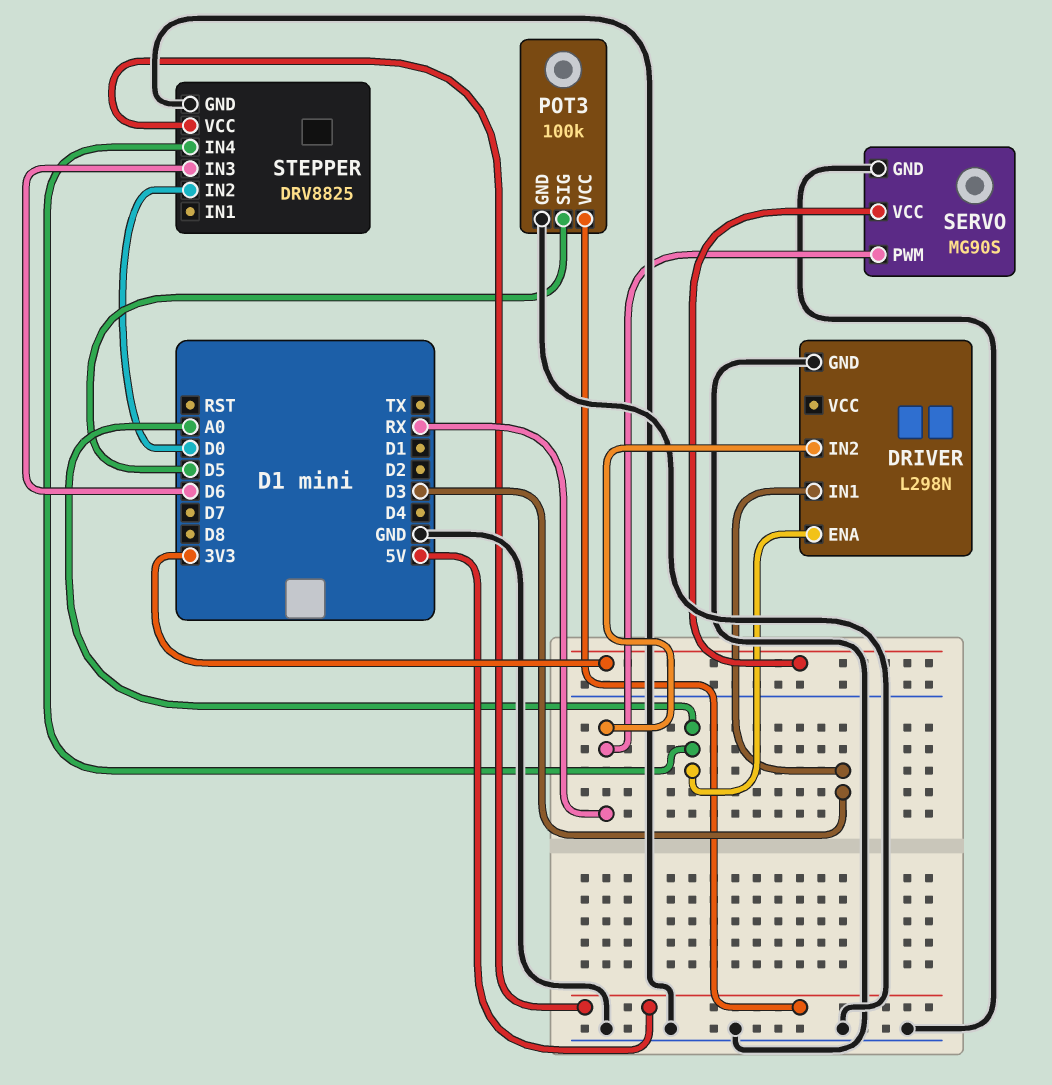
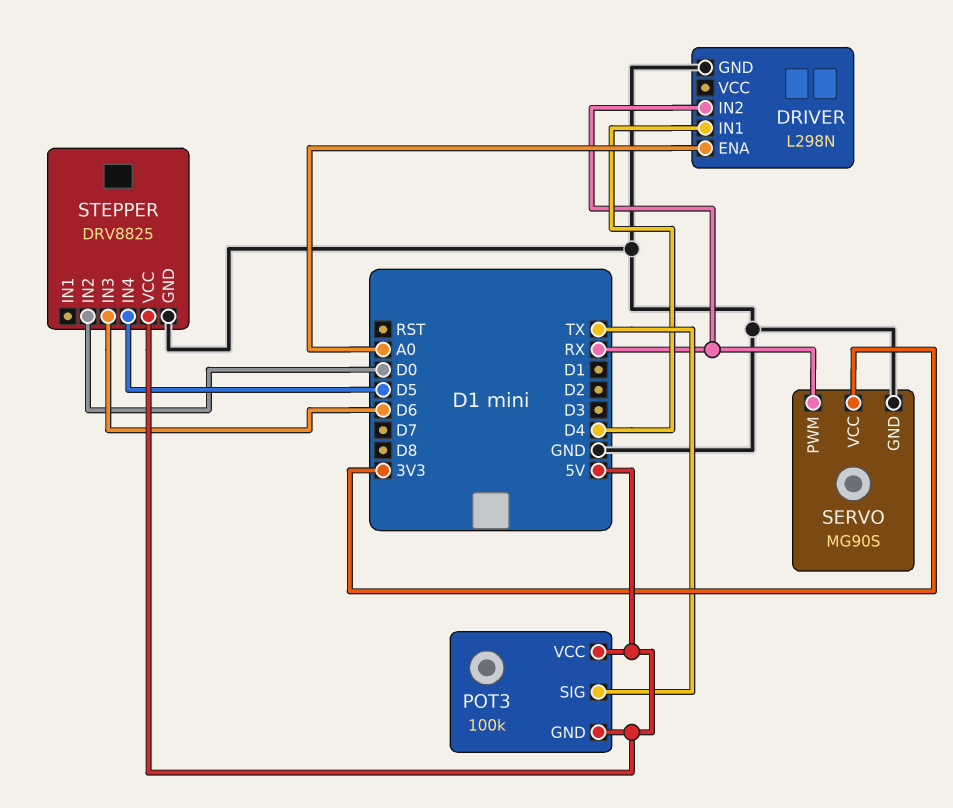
DRIVER pin IN1: D3 -> D4
POT3 pin GND: GND -> 5V
POT3 pin SIG: D5 -> TX
STEPPER pin IN4: A0 -> D5

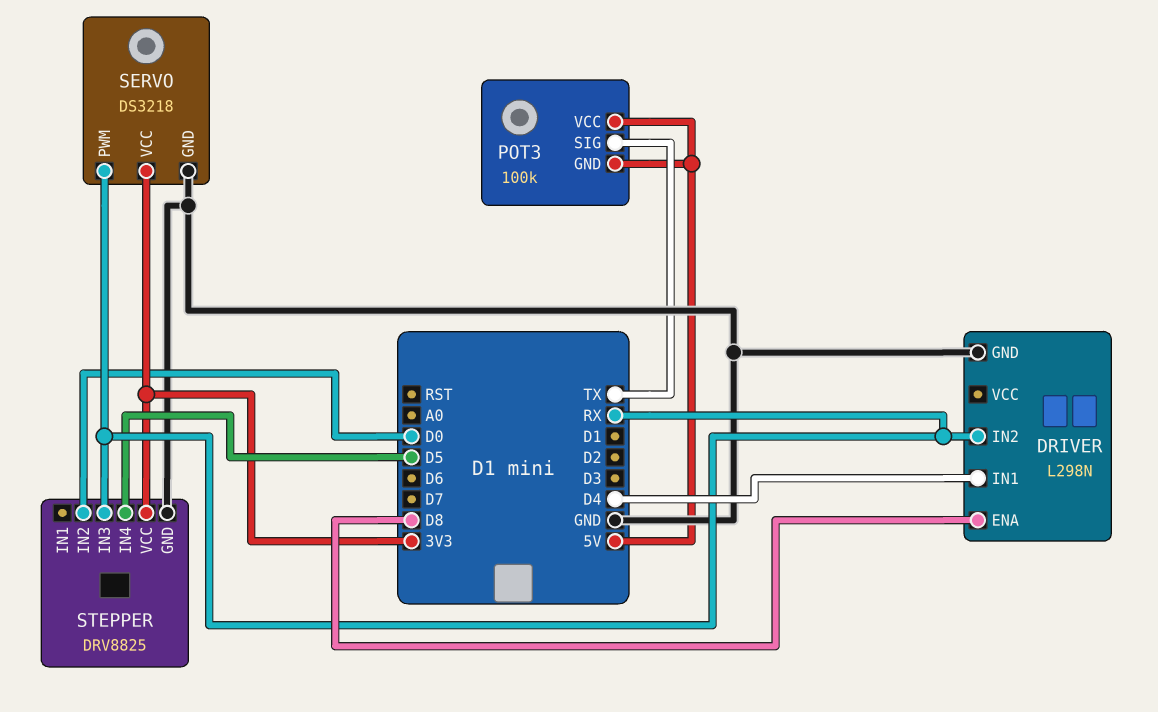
DRIVER pin ENA: A0 -> D8
SERVO: MG90S -> DS3218
STEPPER pin IN3: D6 -> RX
STEPPER pin VCC: 5V -> 3V3

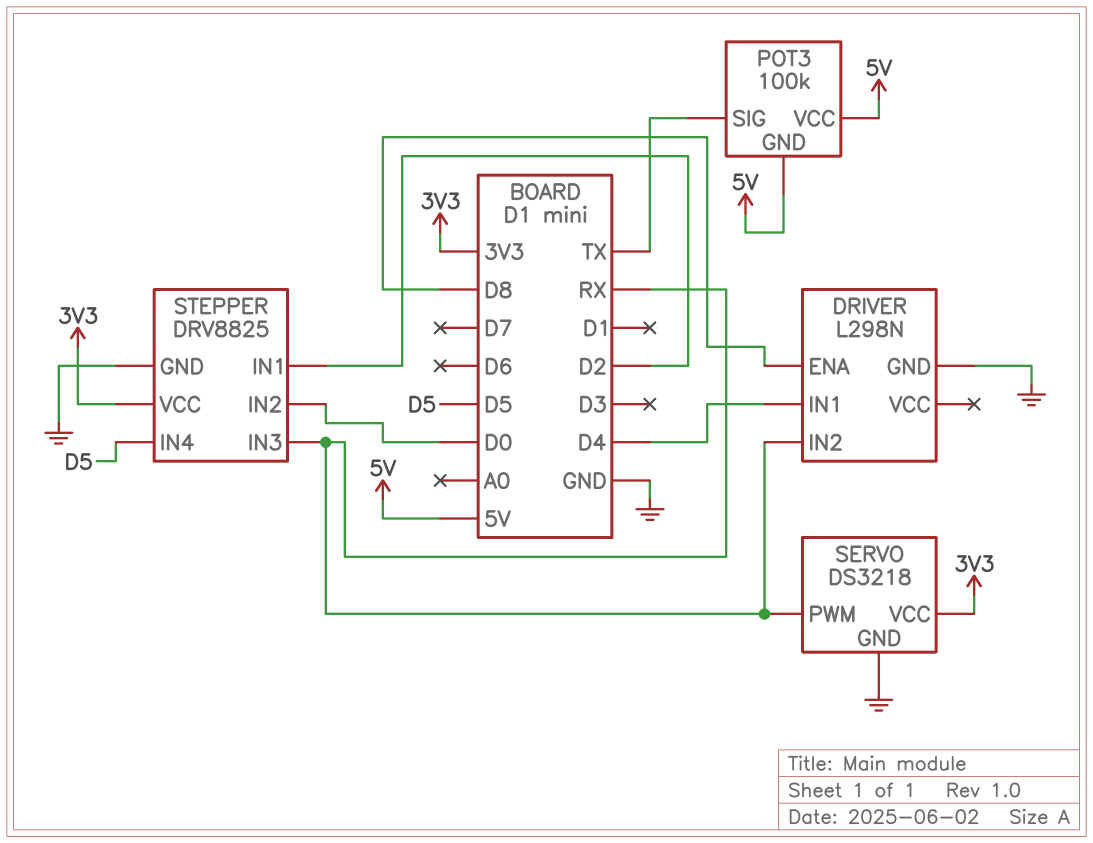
STEPPER pin IN1: none -> D2

